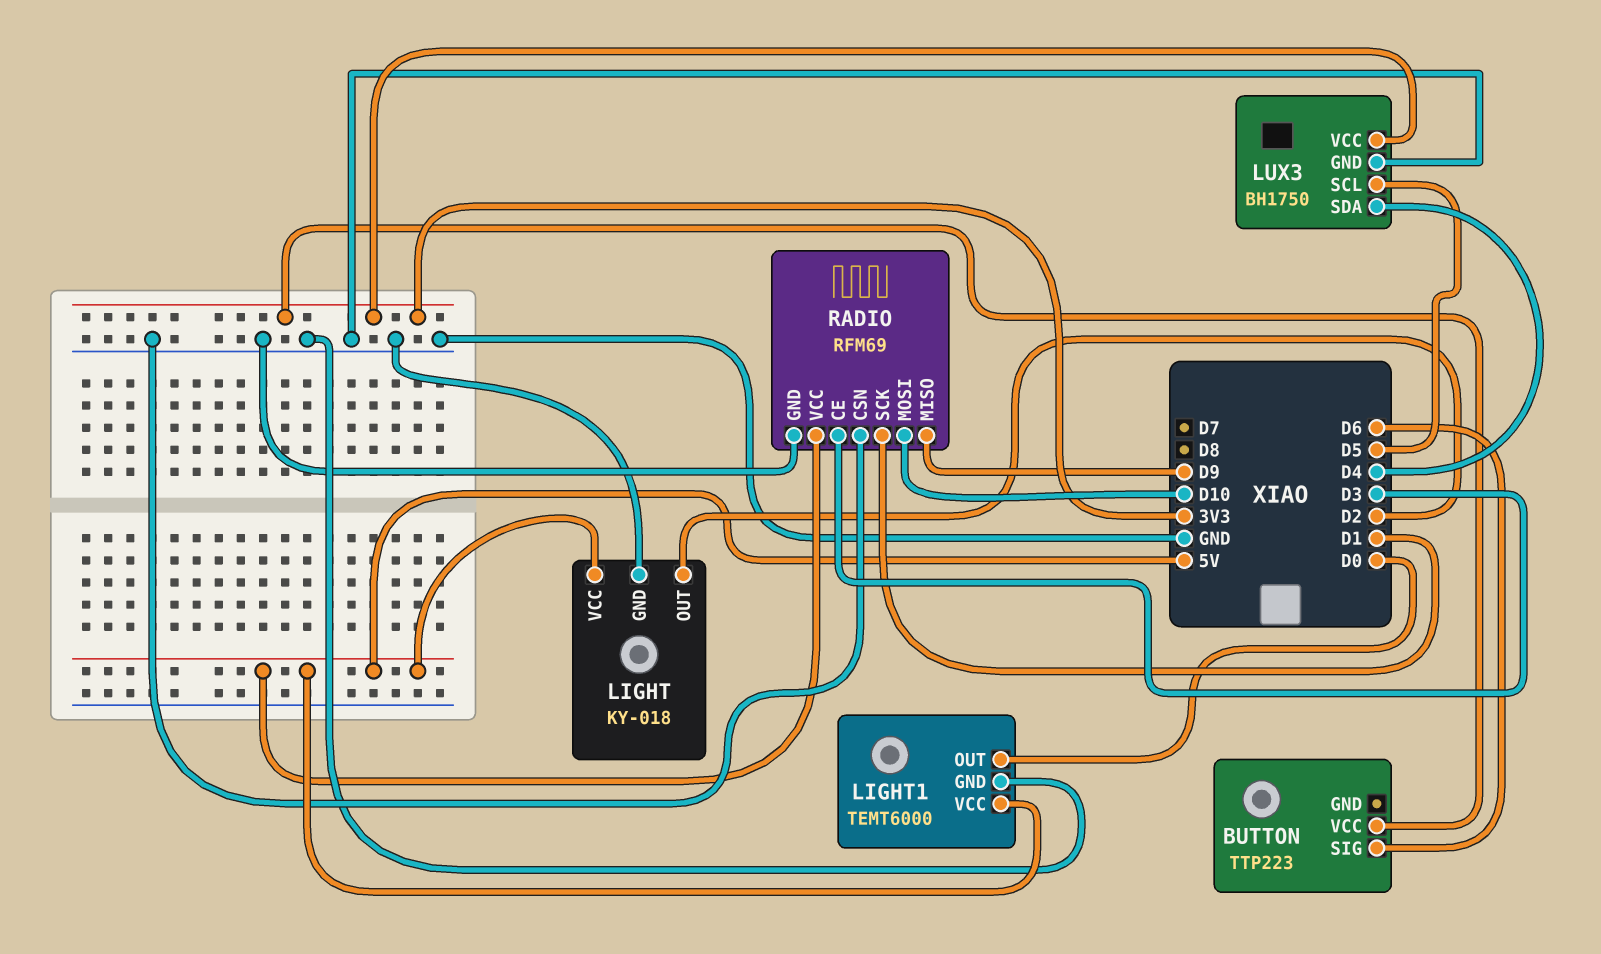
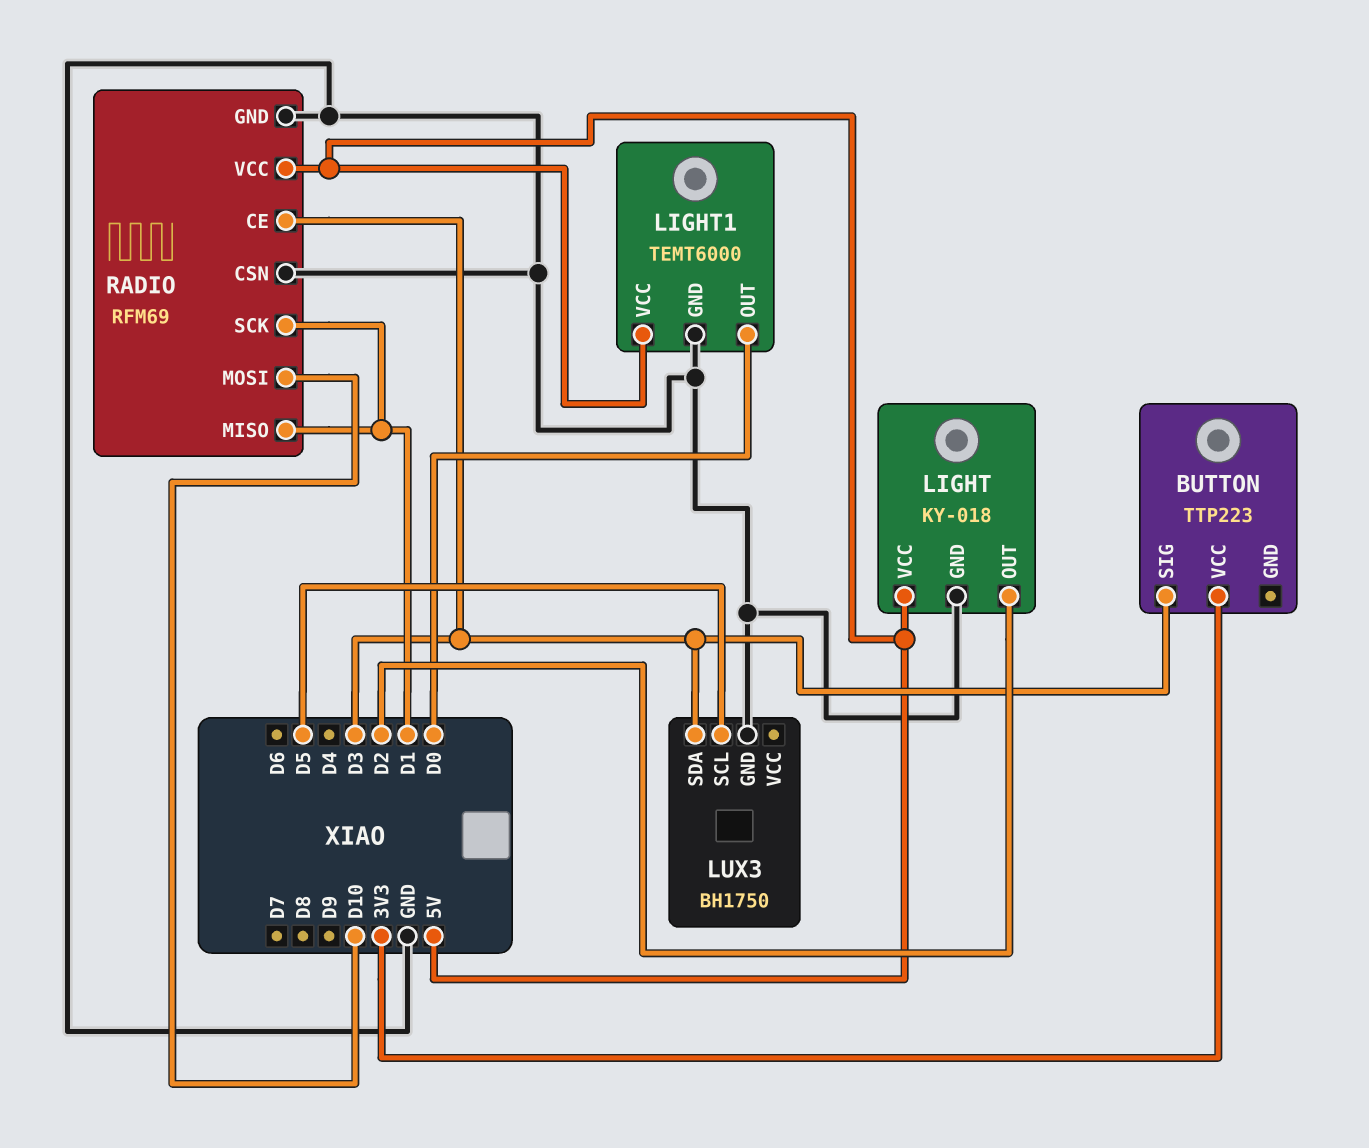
BUTTON pin SIG: D6 -> D3
LUX3 pin SDA: D4 -> D3
LUX3 pin VCC: 3V3 -> none
RADIO pin MISO: D9 -> D1

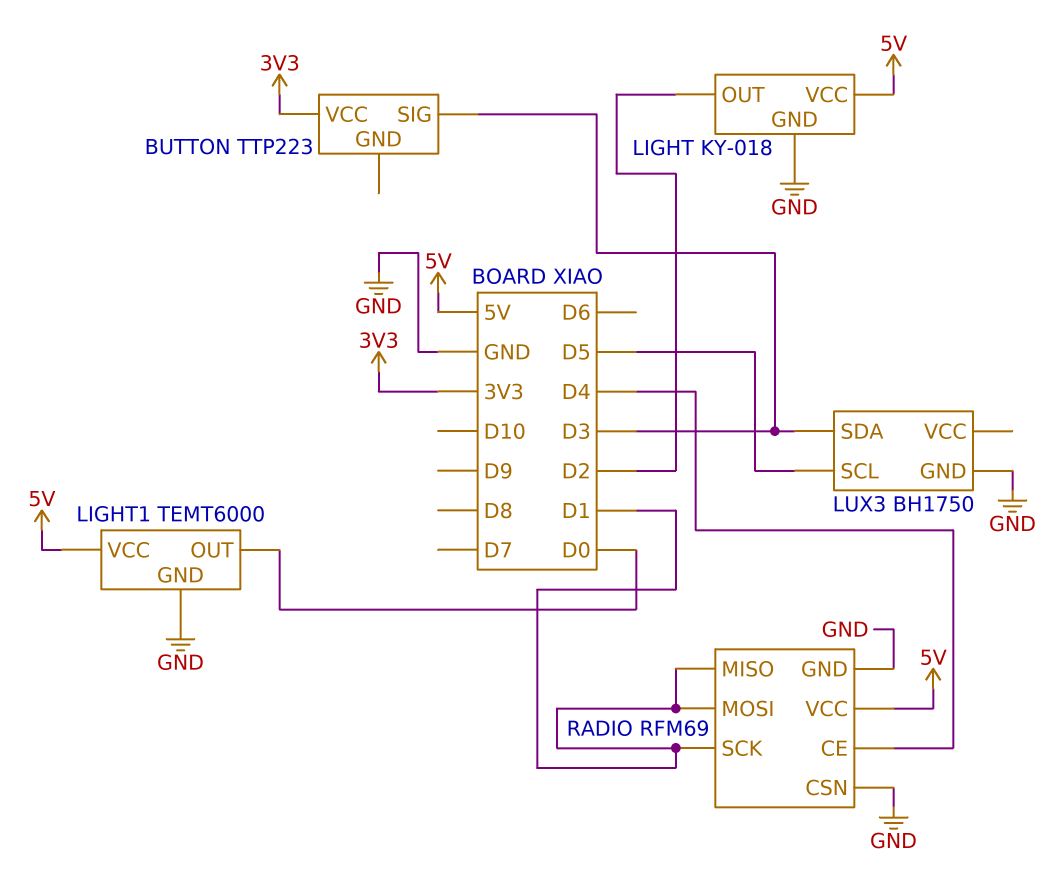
RADIO pin CE: D3 -> D4
RADIO pin MOSI: D10 -> D1

